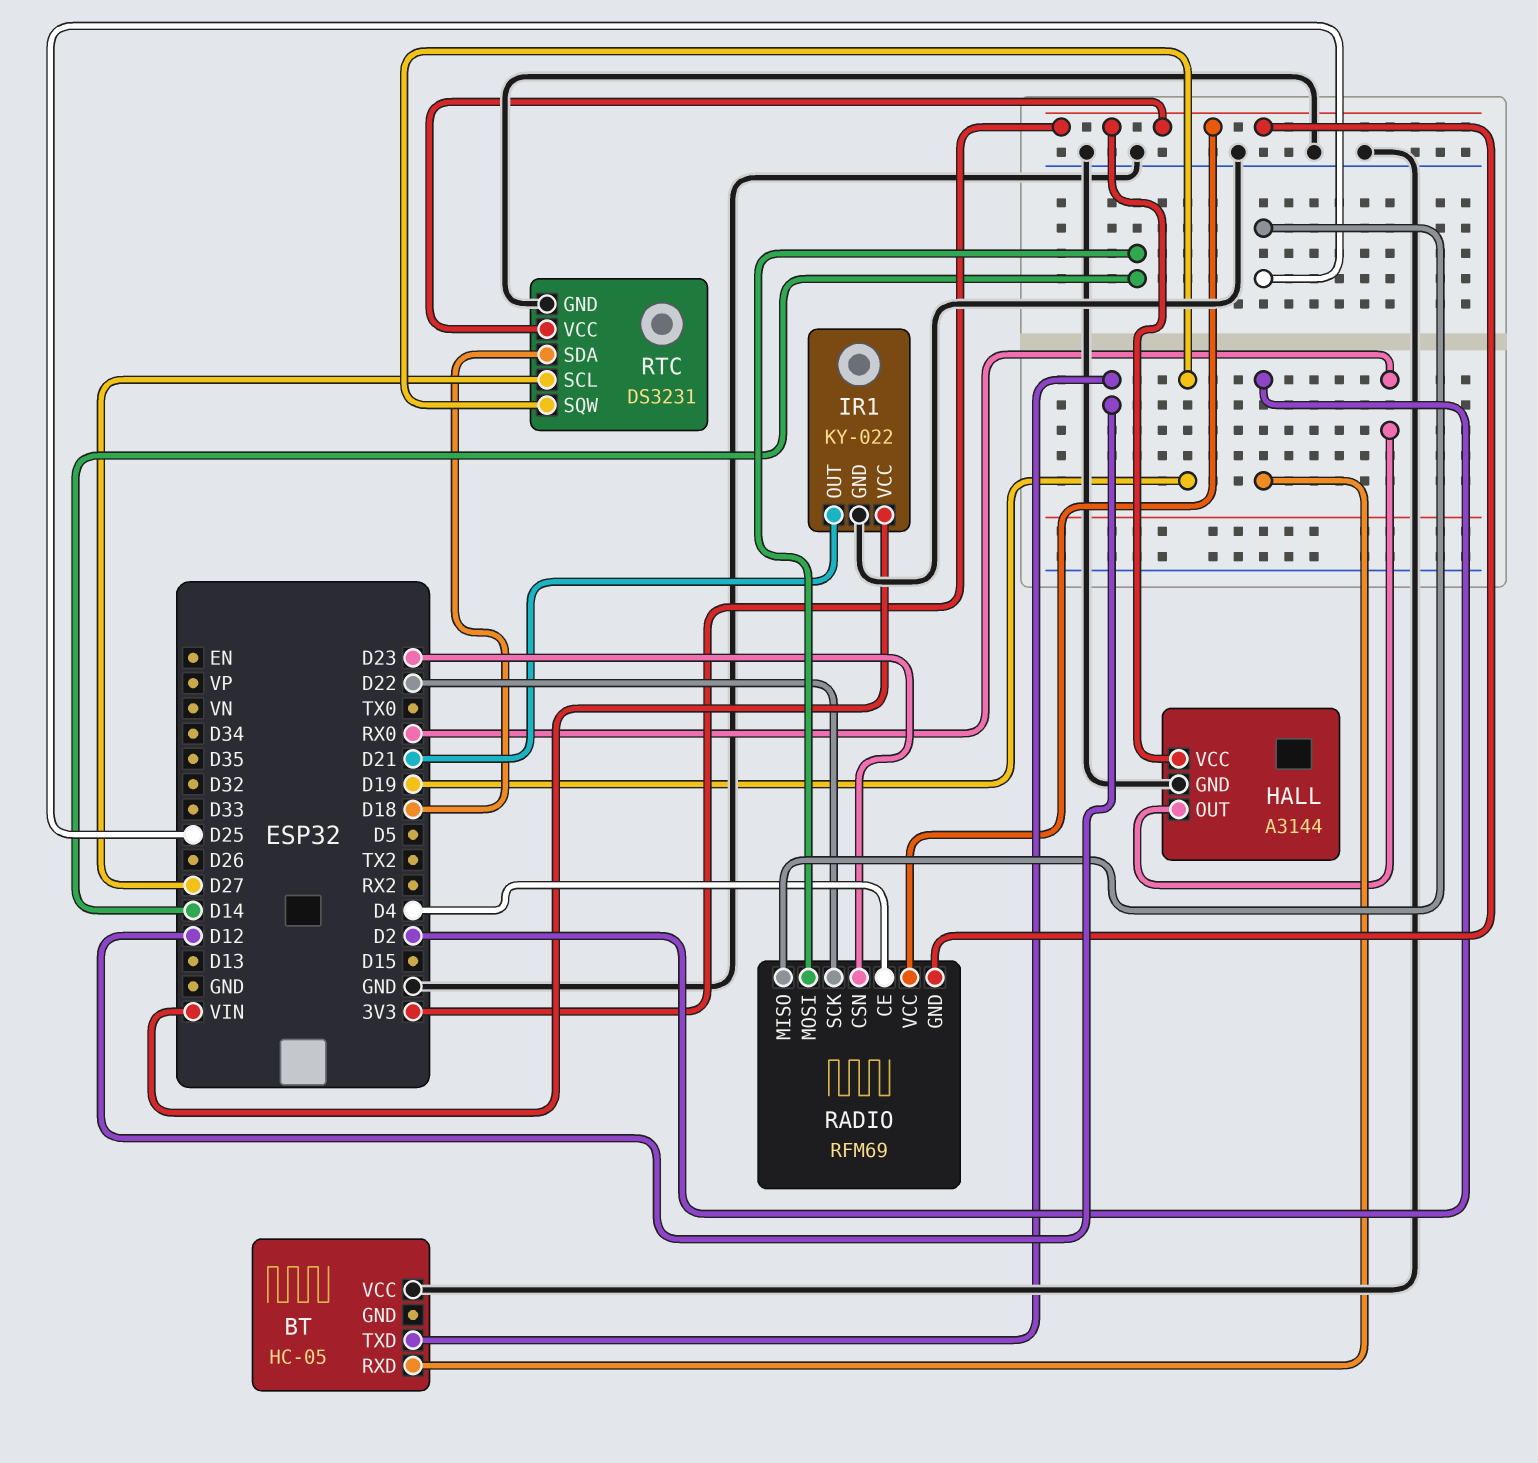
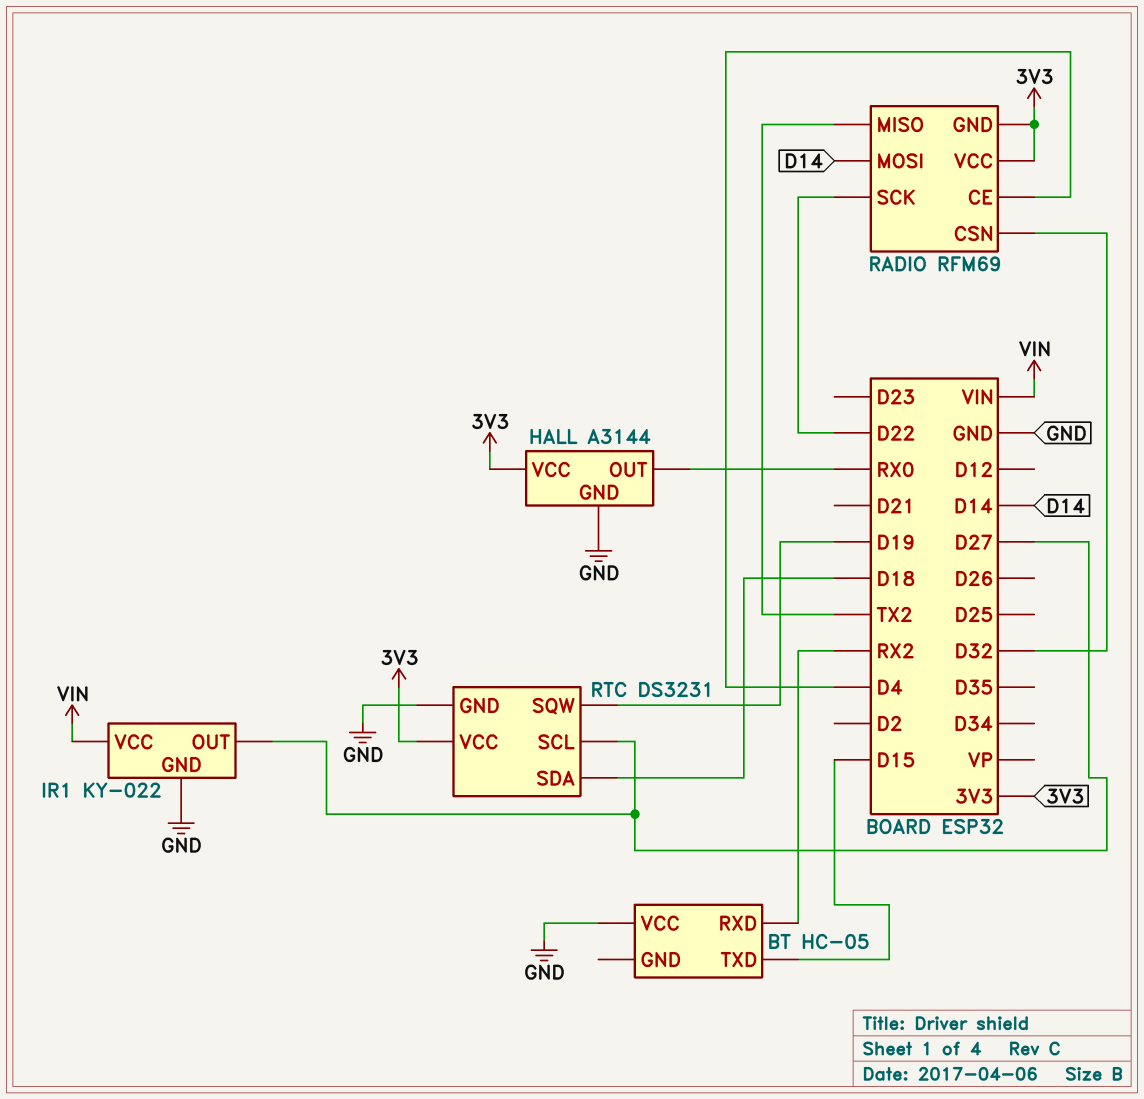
BT pin RXD: D2 -> RX2
BT pin TXD: D12 -> D15
IR1 pin OUT: D21 -> D27
RADIO pin CSN: D23 -> D32
RADIO pin MISO: D25 -> TX2

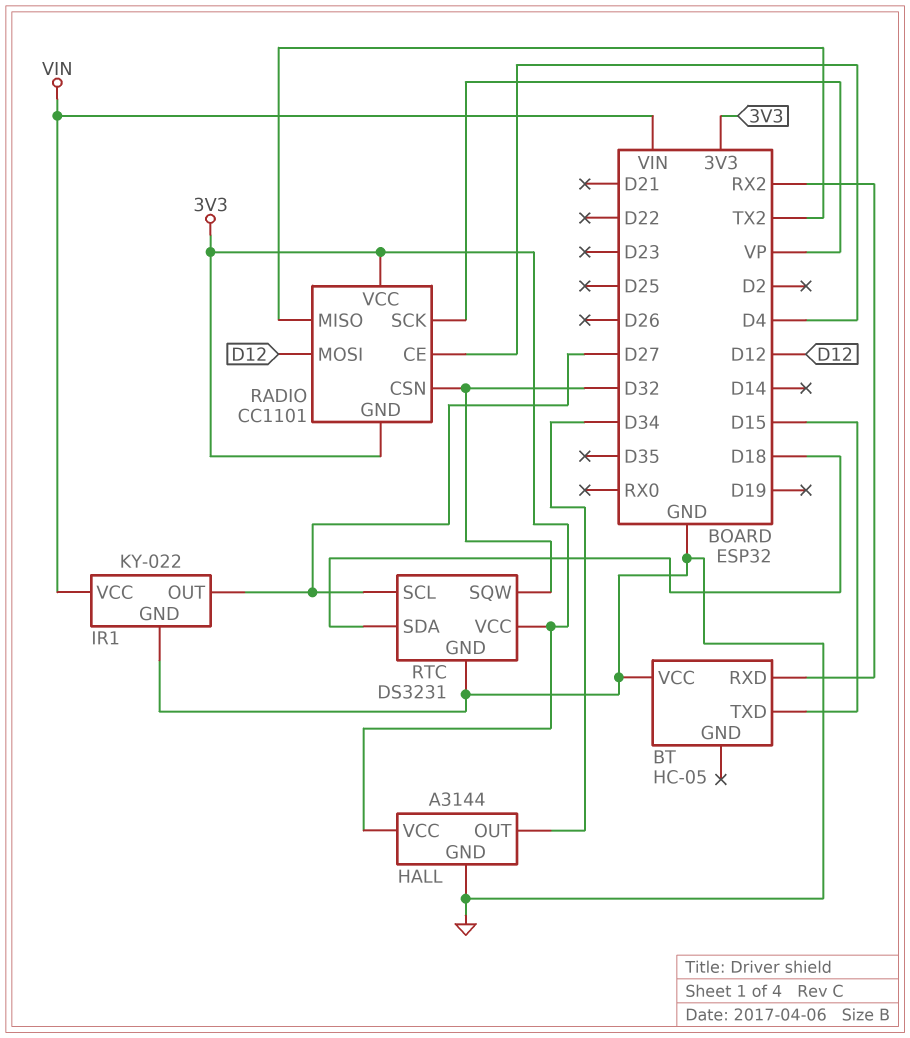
HALL pin OUT: RX0 -> D34
RADIO: RFM69 -> CC1101
RADIO pin MOSI: D14 -> D12
RADIO pin SCK: D22 -> VP
RTC pin SQW: D19 -> D32

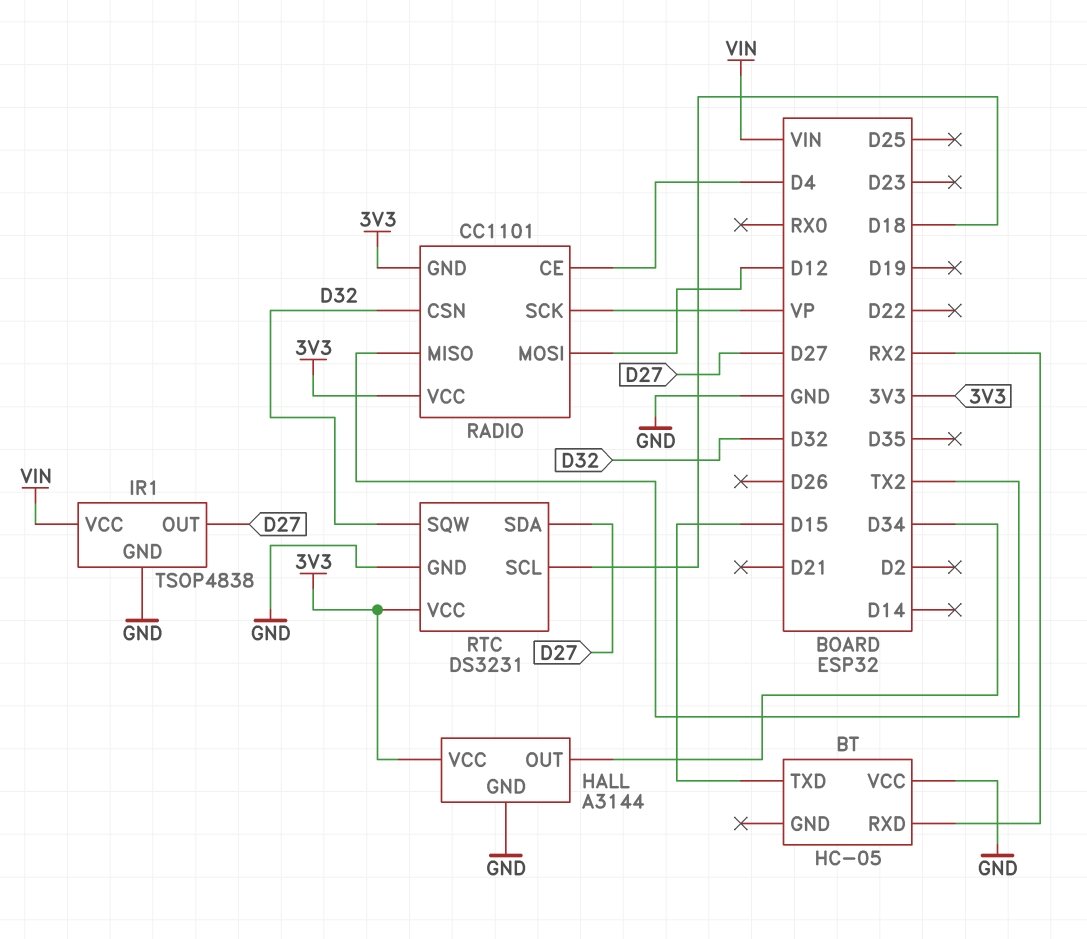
IR1: KY-022 -> TSOP4838
RTC pin SCL: D27 -> D18
RTC pin SDA: D18 -> D27

